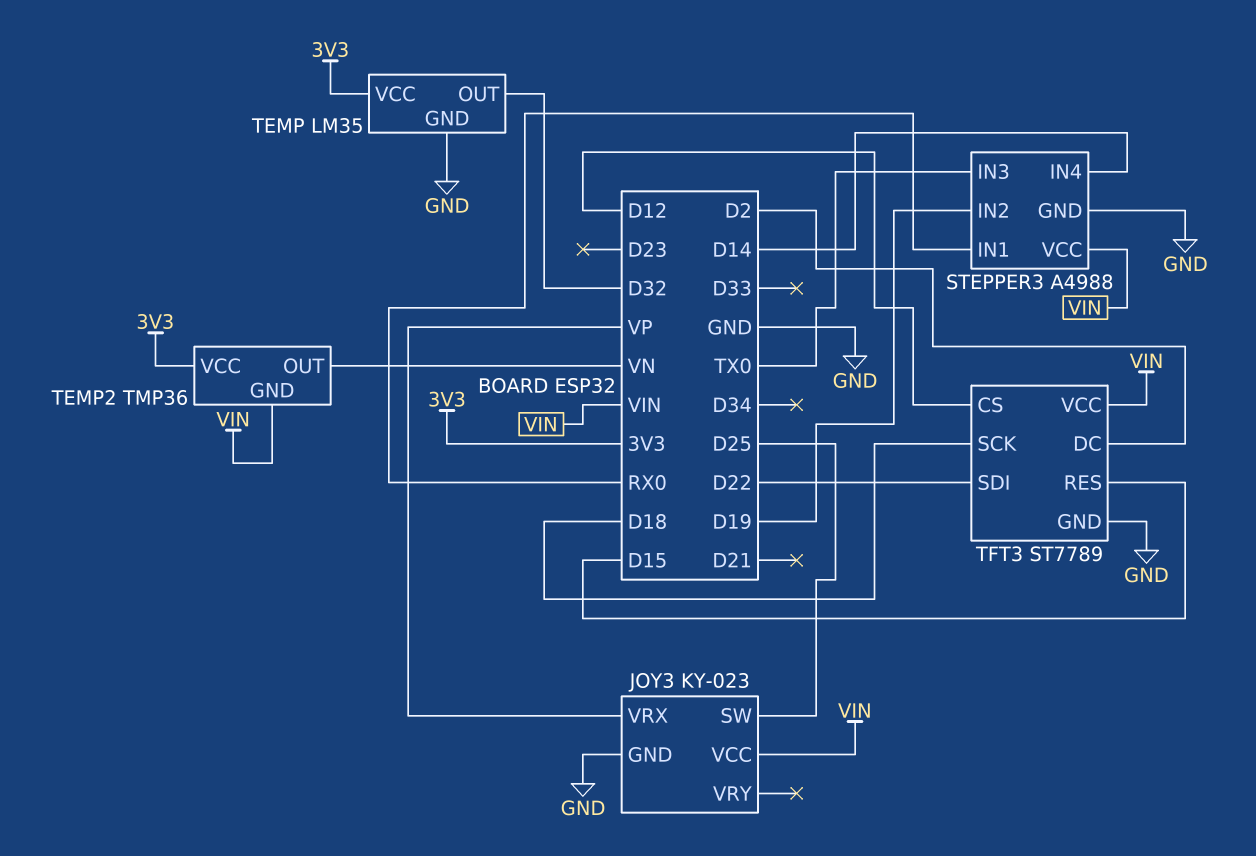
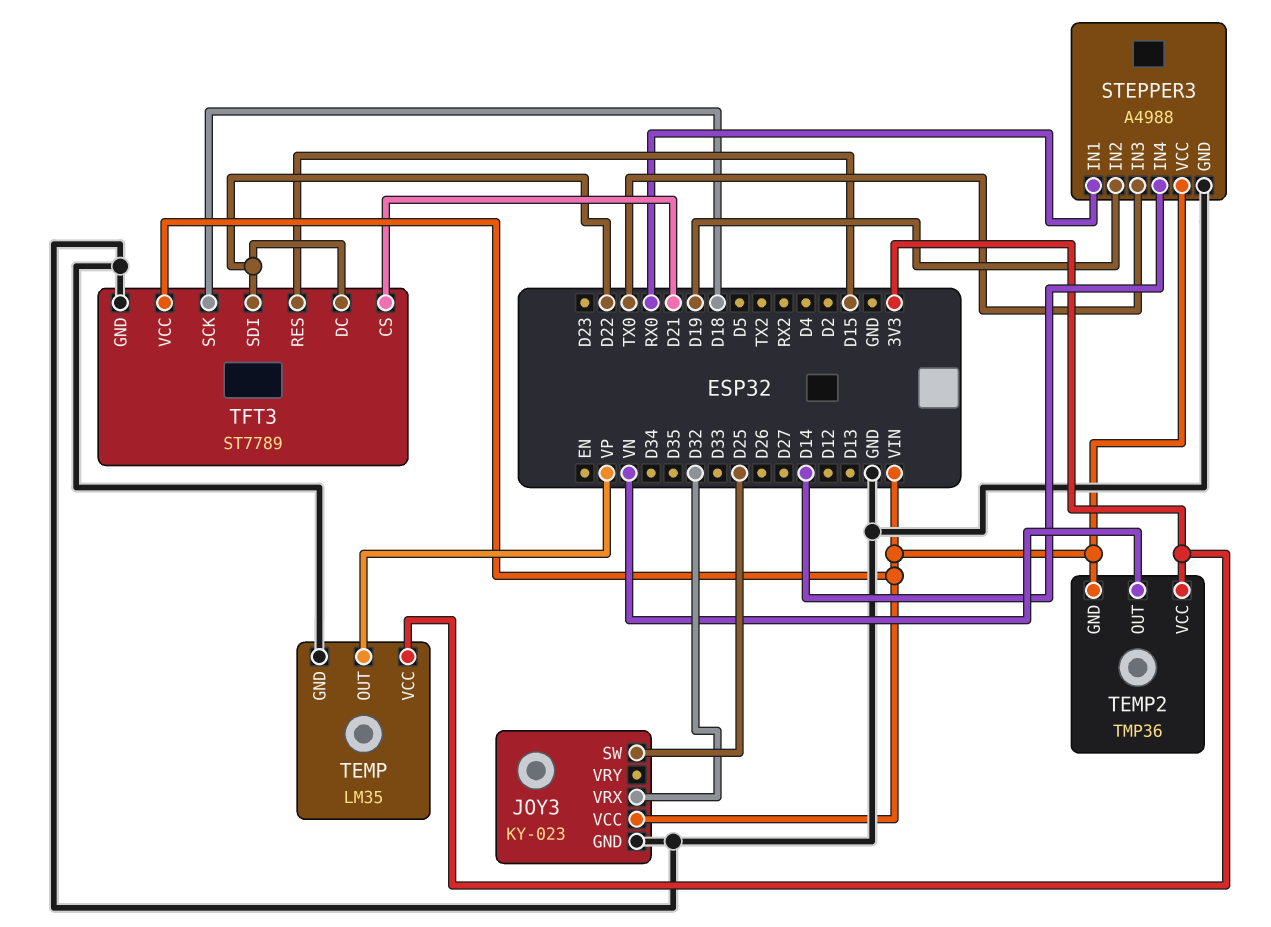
JOY3 pin VRX: VP -> D32
TEMP pin OUT: D32 -> VP
TFT3 pin CS: D12 -> D21
TFT3 pin DC: D2 -> D22

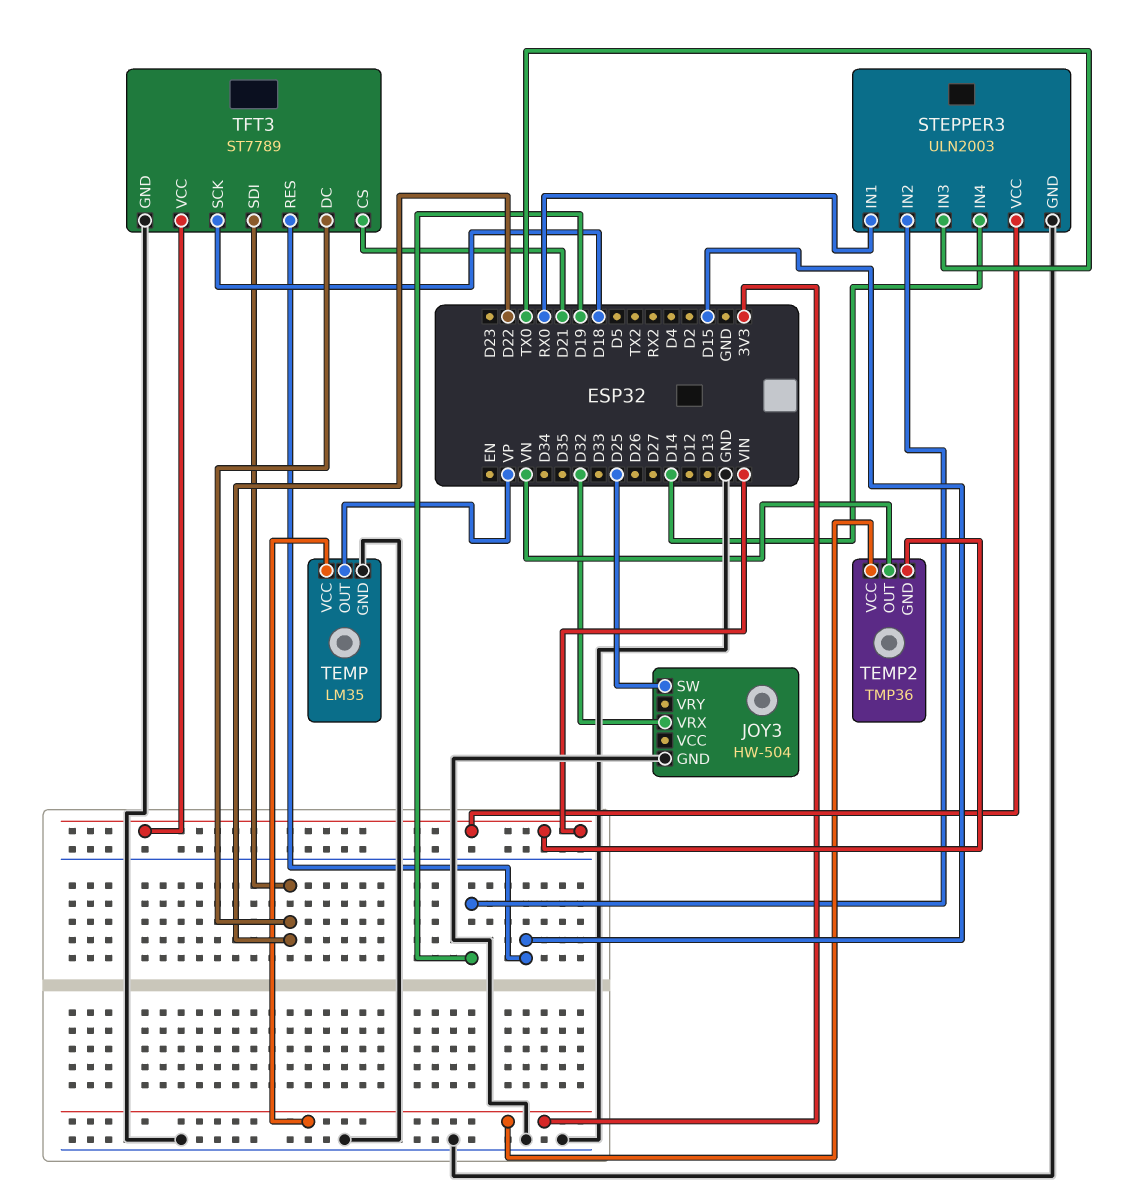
JOY3: KY-023 -> HW-504
JOY3 pin VCC: VIN -> none
STEPPER3: A4988 -> ULN2003

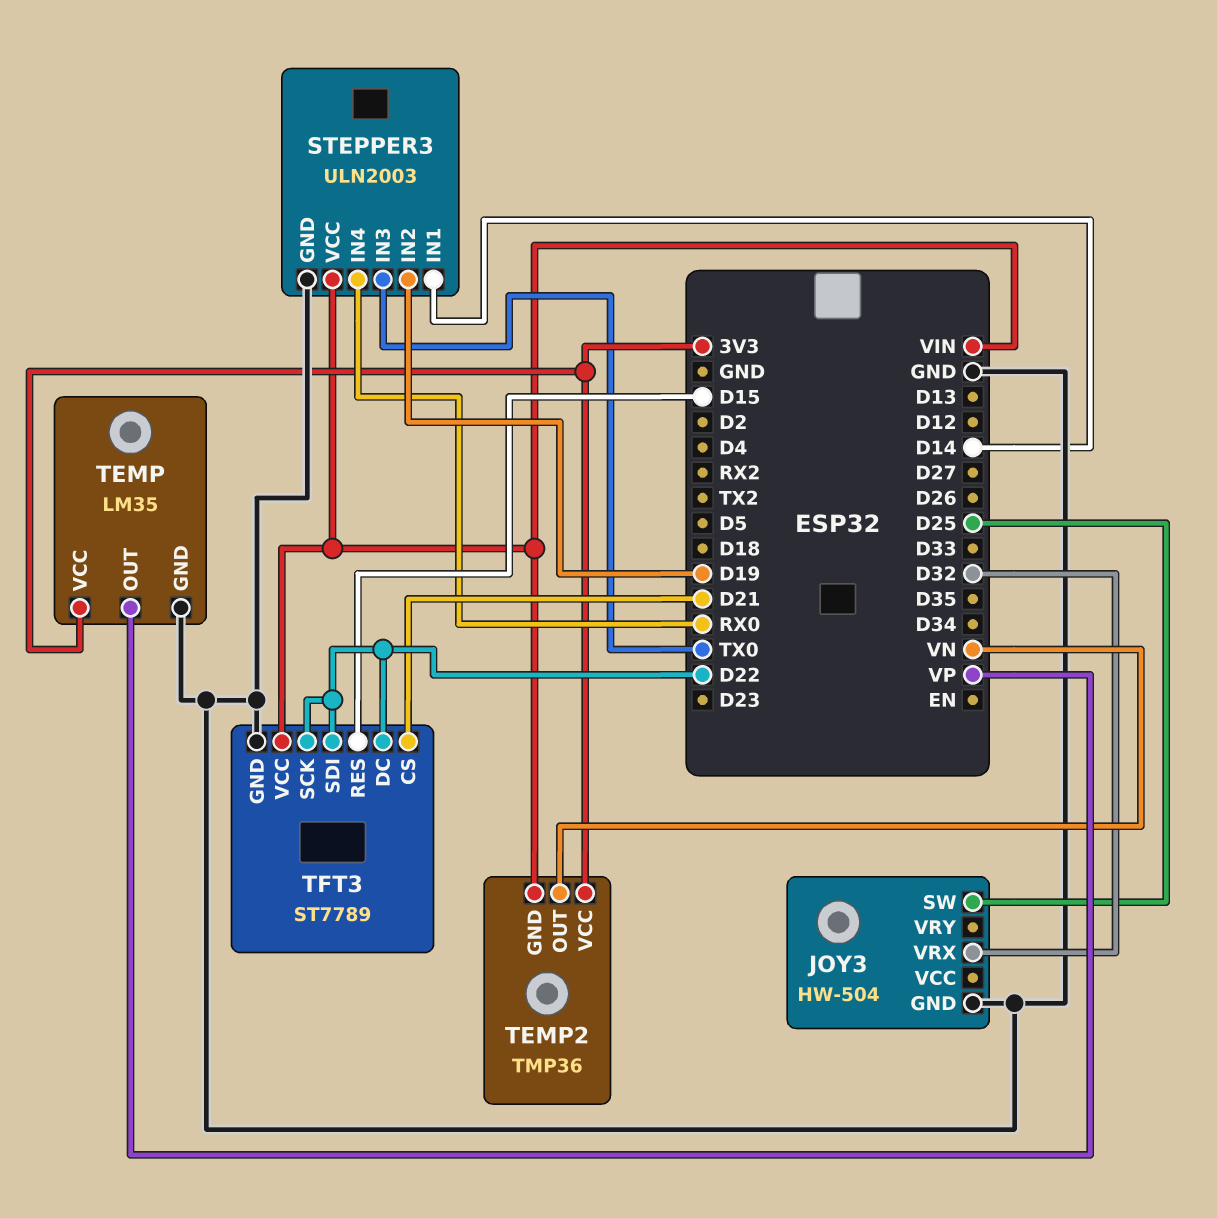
STEPPER3 pin IN1: RX0 -> D14
STEPPER3 pin IN4: D14 -> RX0
TFT3 pin SCK: D18 -> D22

